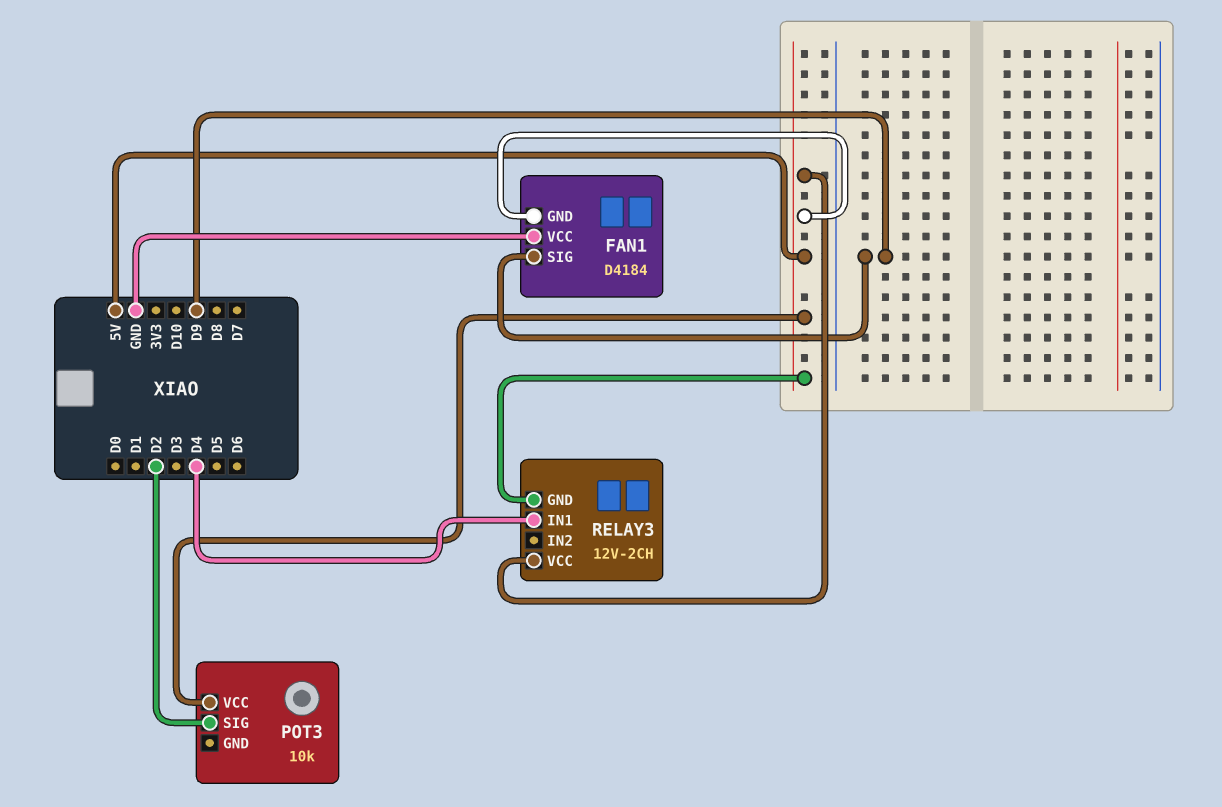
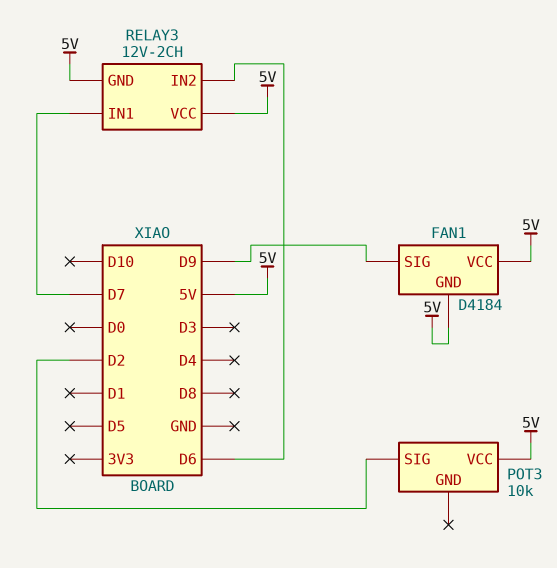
FAN1 pin VCC: GND -> 5V
RELAY3 pin IN1: D4 -> D7
RELAY3 pin IN2: none -> D6

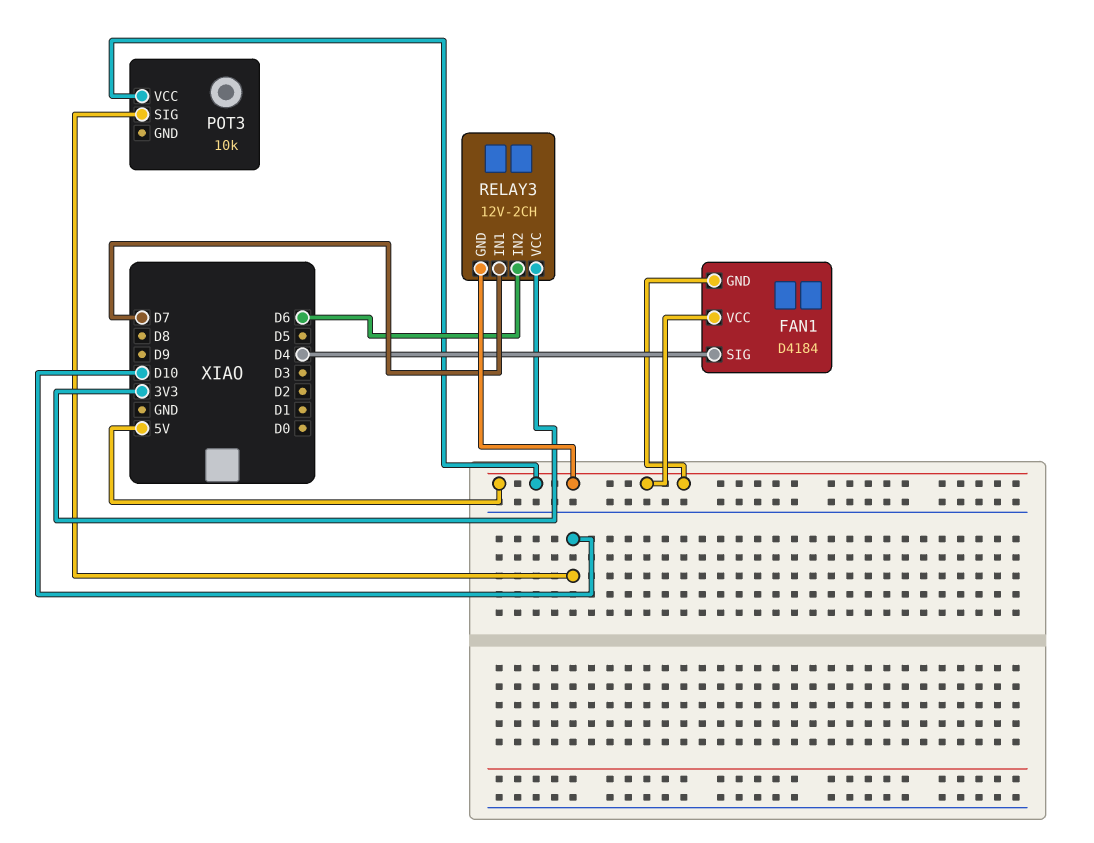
FAN1 pin SIG: D9 -> D4
POT3 pin SIG: D2 -> D10
RELAY3 pin VCC: 5V -> 3V3

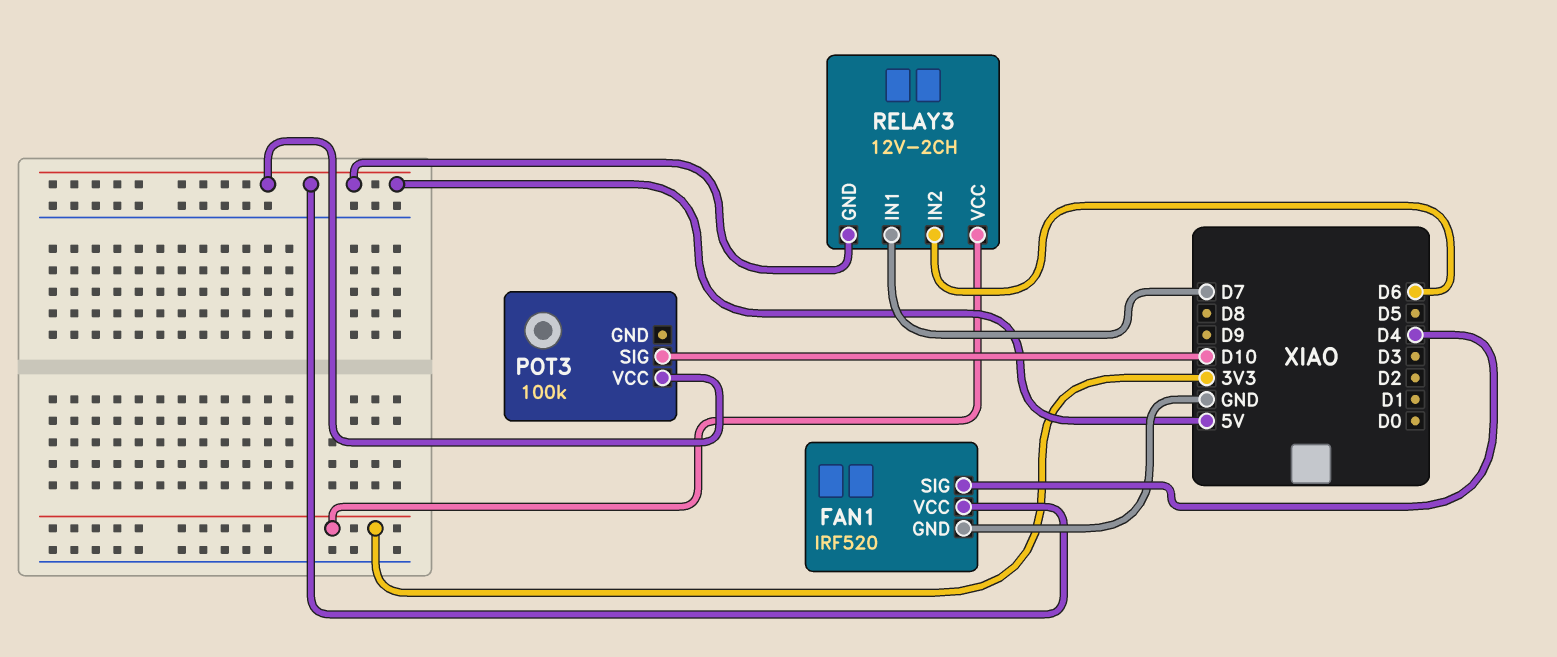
FAN1: D4184 -> IRF520
FAN1 pin GND: 5V -> GND
POT3: 10k -> 100k

